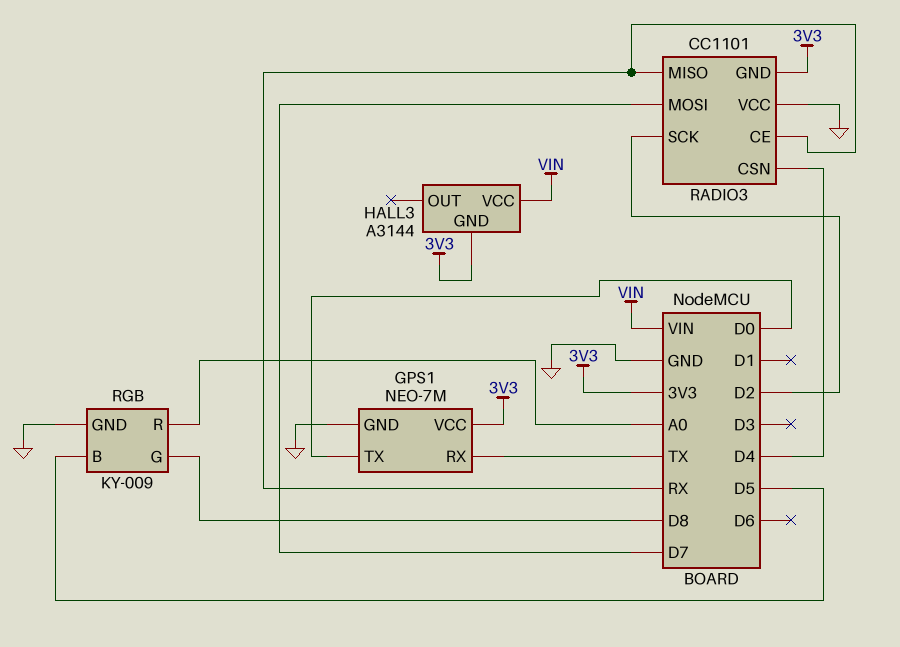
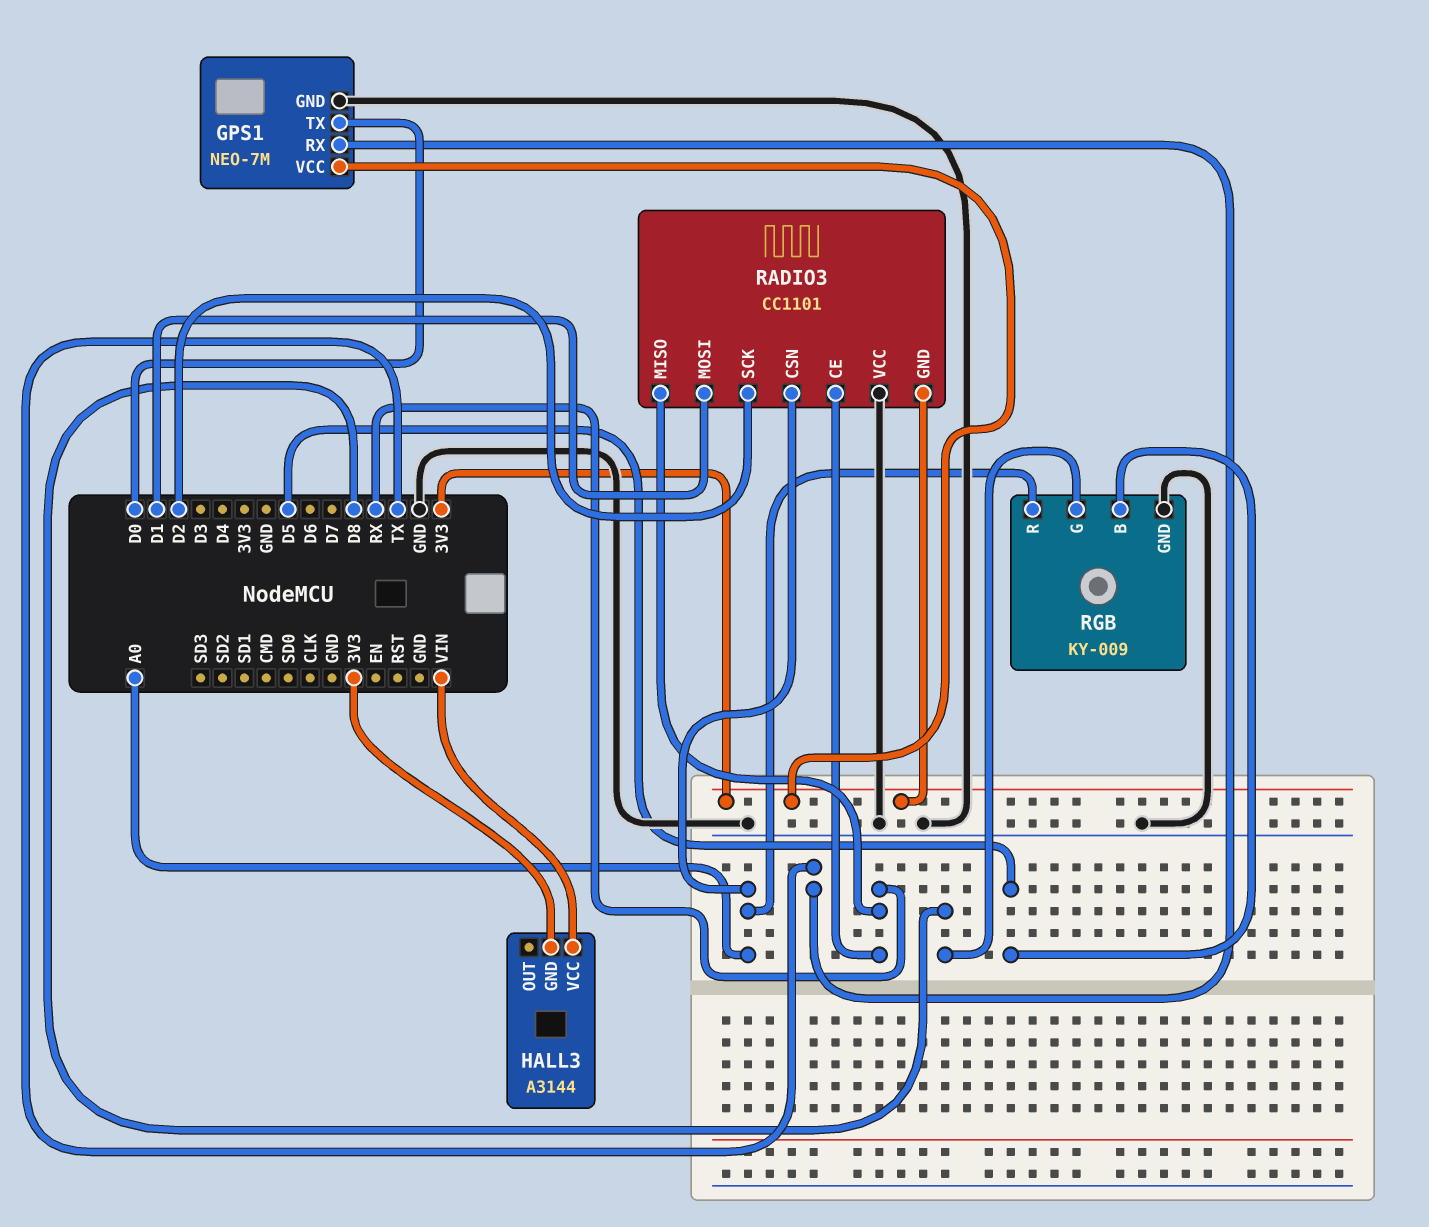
RADIO3 pin CSN: D4 -> A0
RADIO3 pin MOSI: D7 -> D1

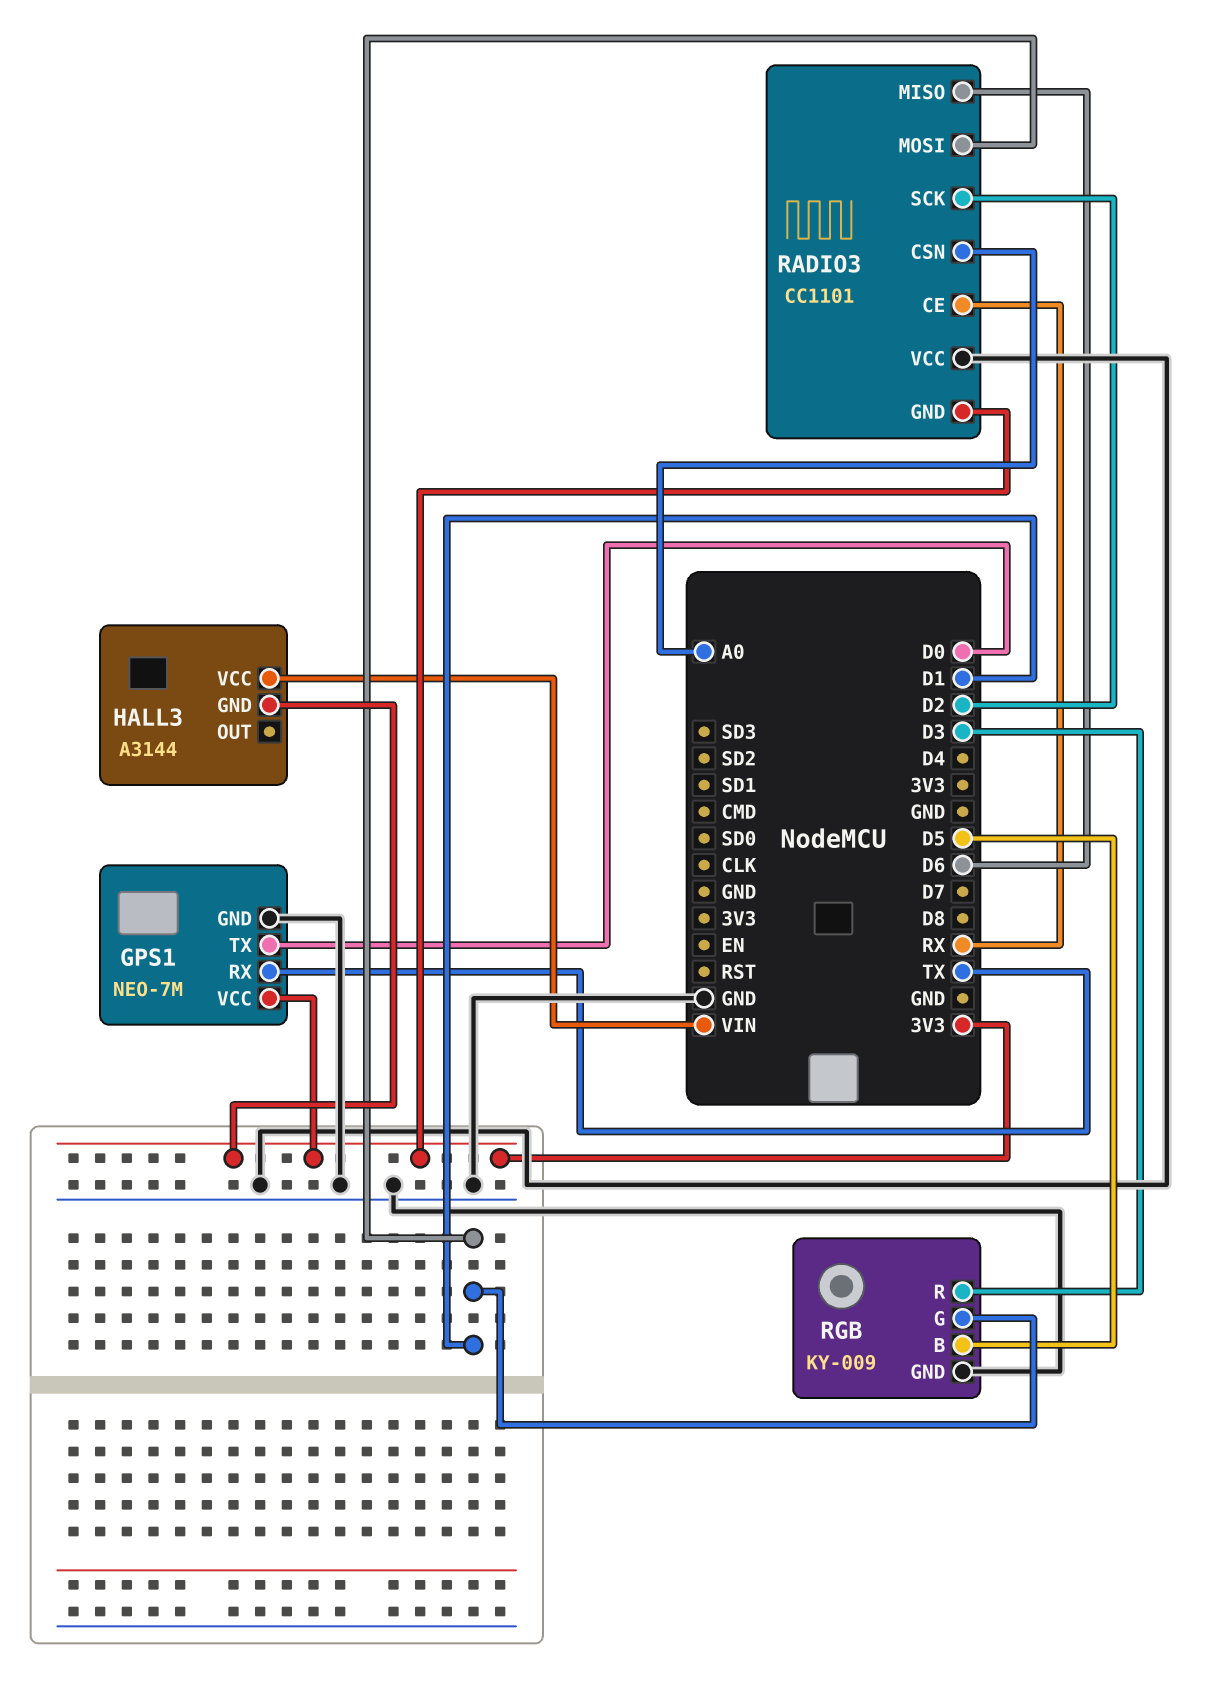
RADIO3 pin MISO: RX -> D6
RGB pin G: D8 -> D1
RGB pin R: A0 -> D3

